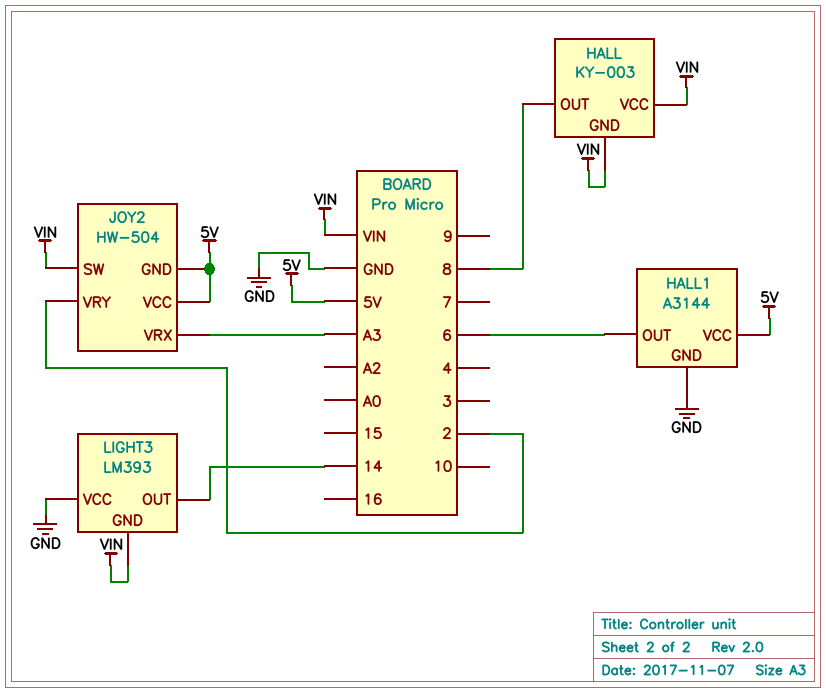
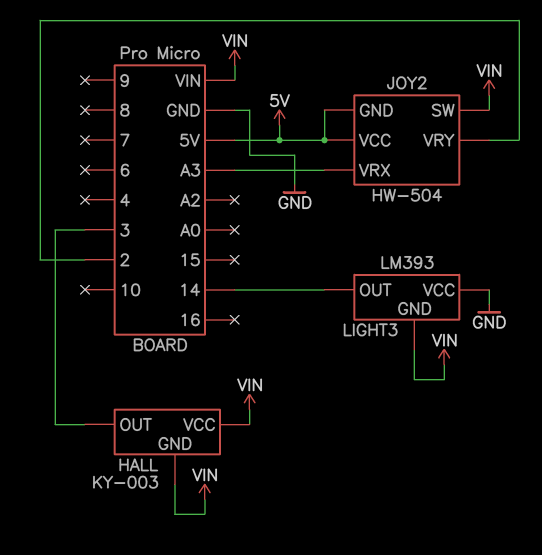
HALL pin OUT: 8 -> 3
HALL1: A3144 -> none
HALL1 pin GND: GND -> none
HALL1 pin OUT: 6 -> none
HALL1 pin VCC: 5V -> none

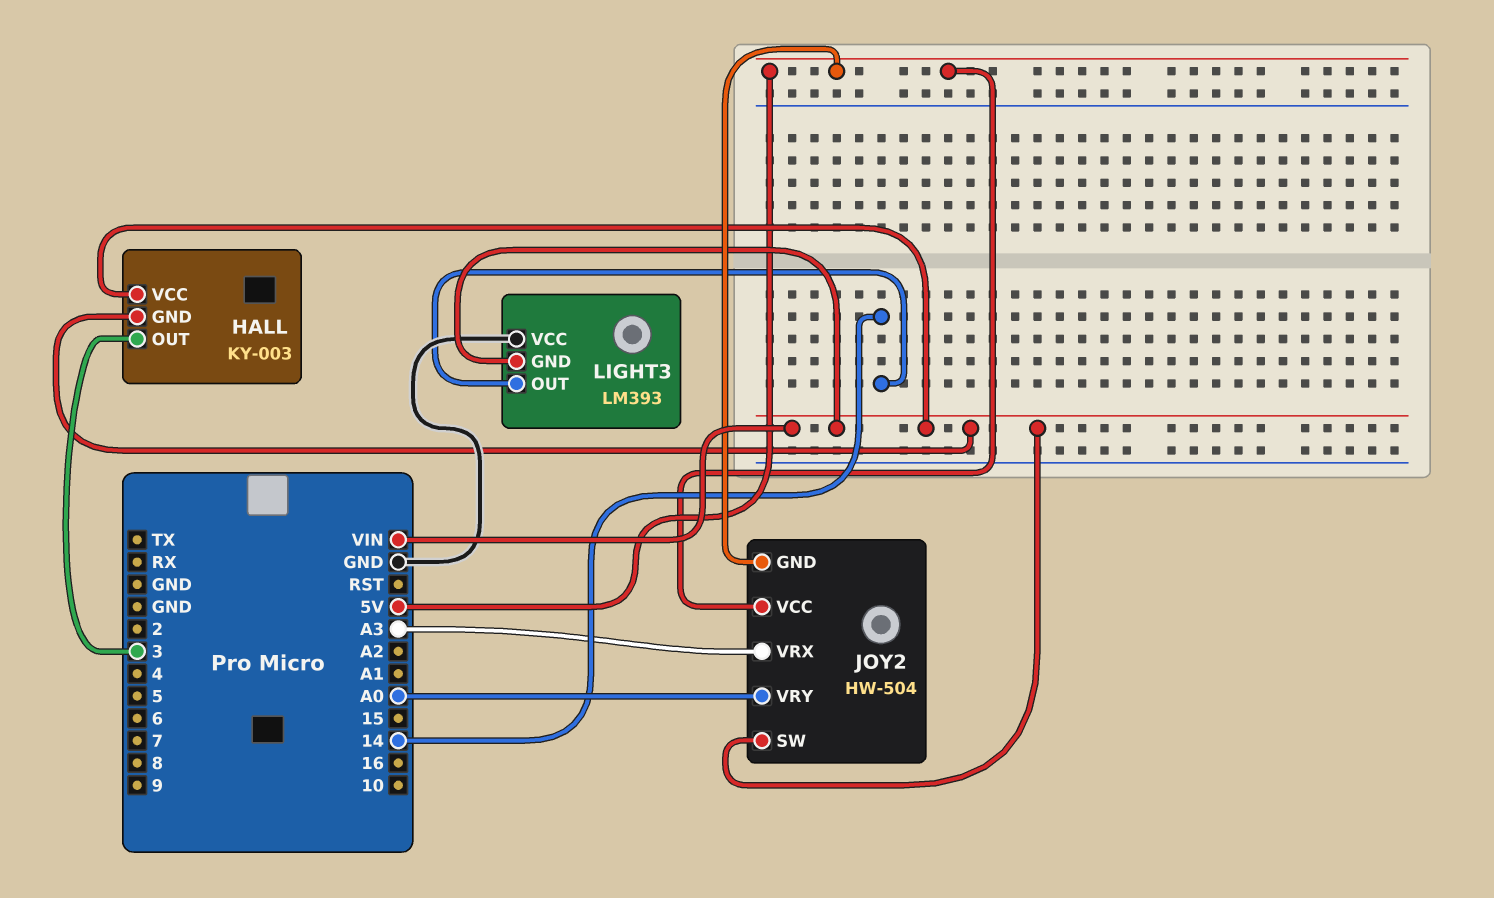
JOY2 pin VRY: 2 -> A0

